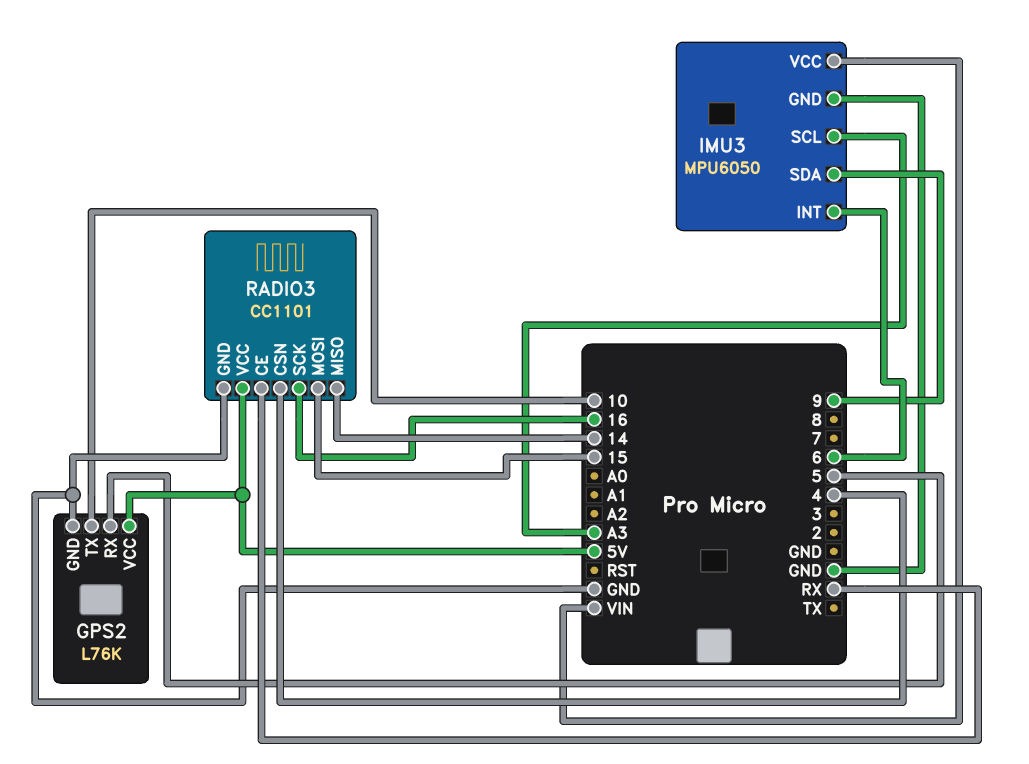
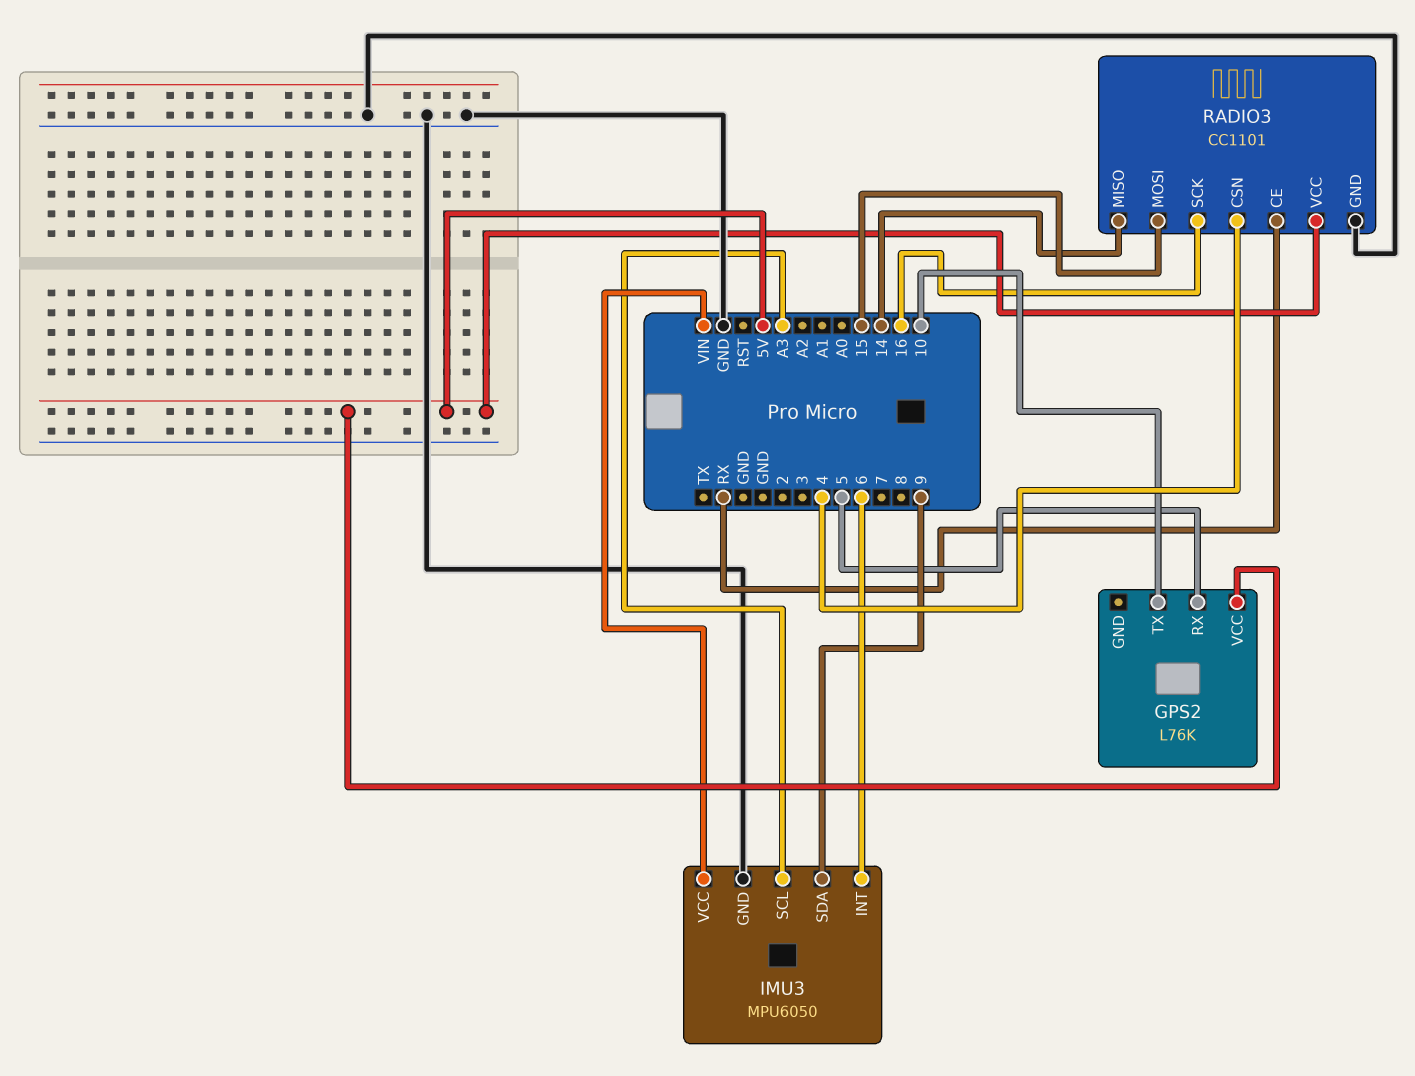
GPS2 pin GND: GND -> none

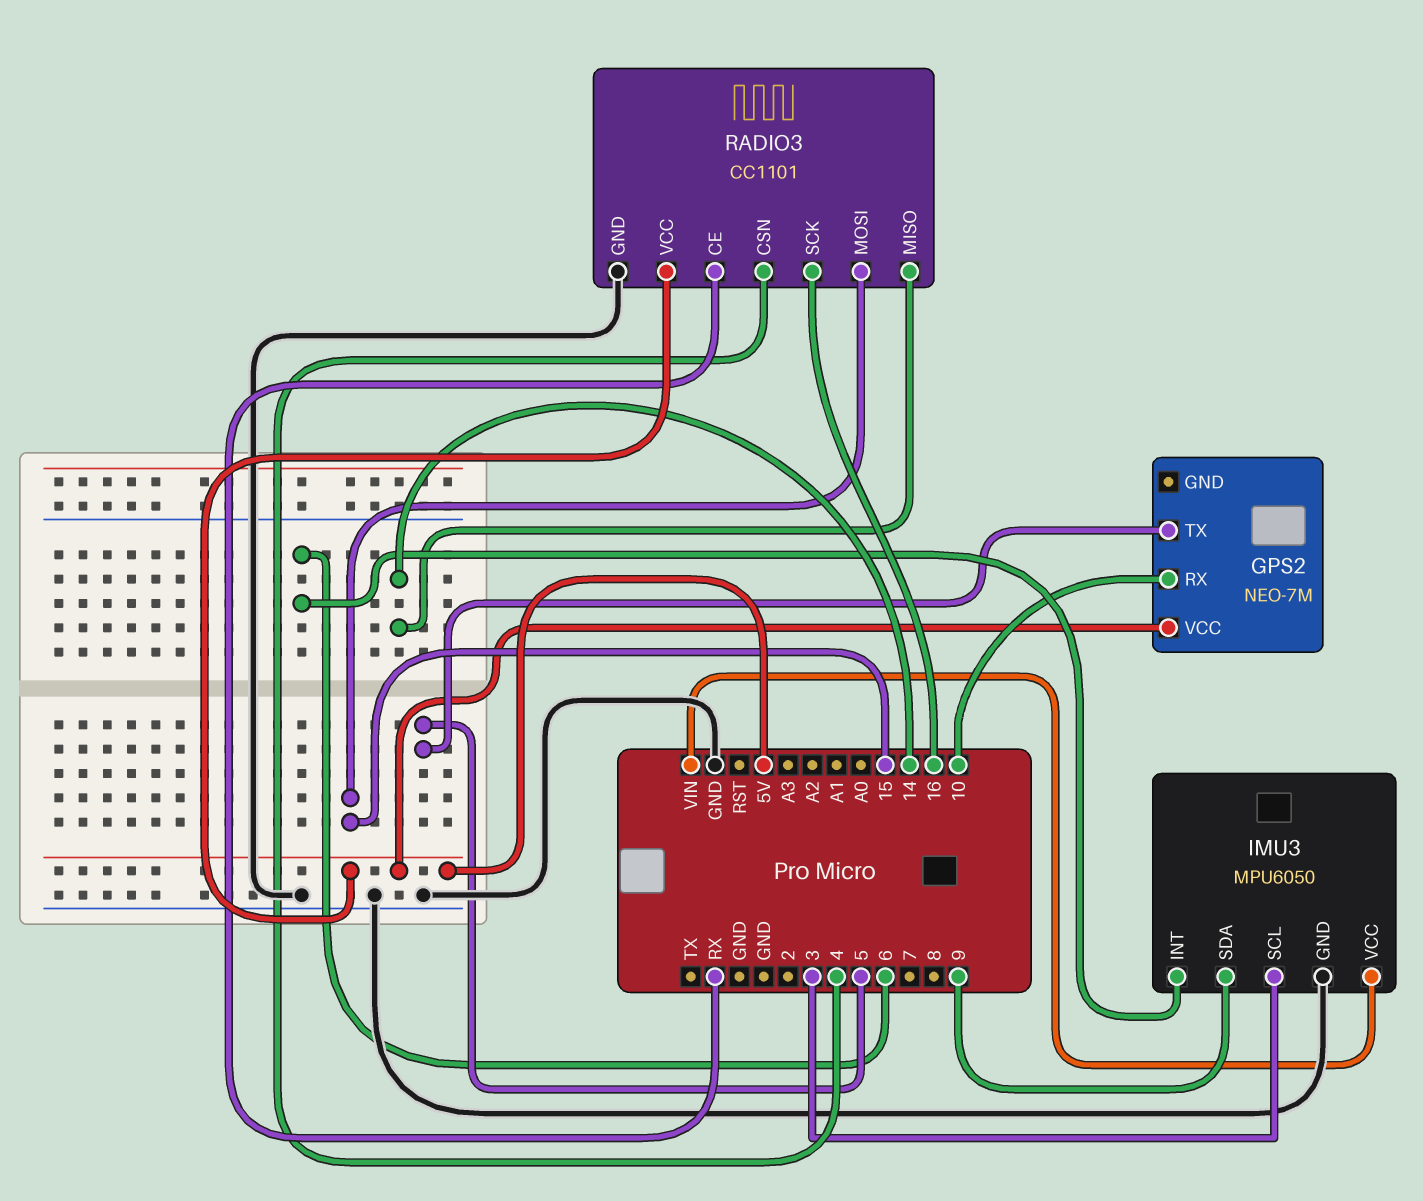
GPS2: L76K -> NEO-7M
GPS2 pin RX: 5 -> 10
GPS2 pin TX: 10 -> 5
IMU3 pin SCL: A3 -> 3

